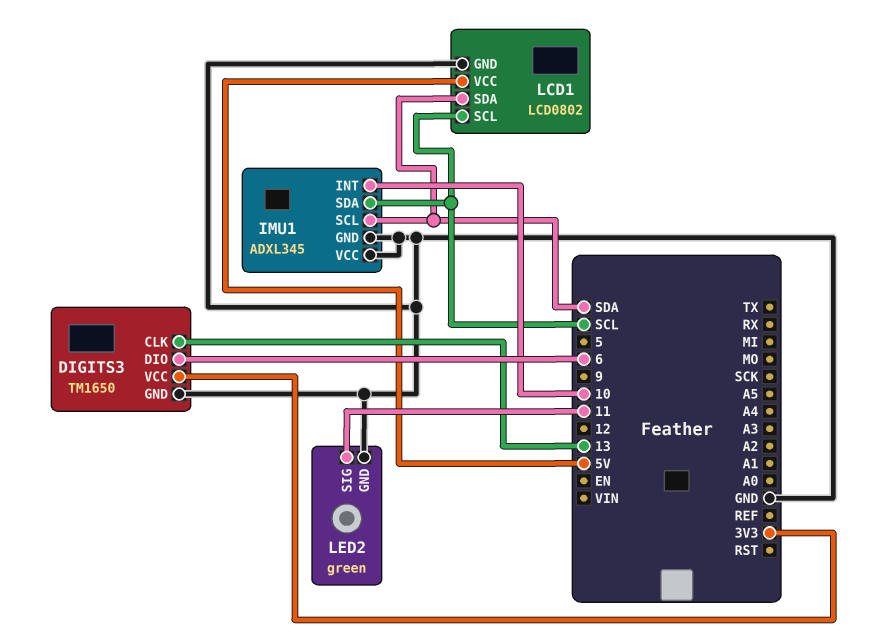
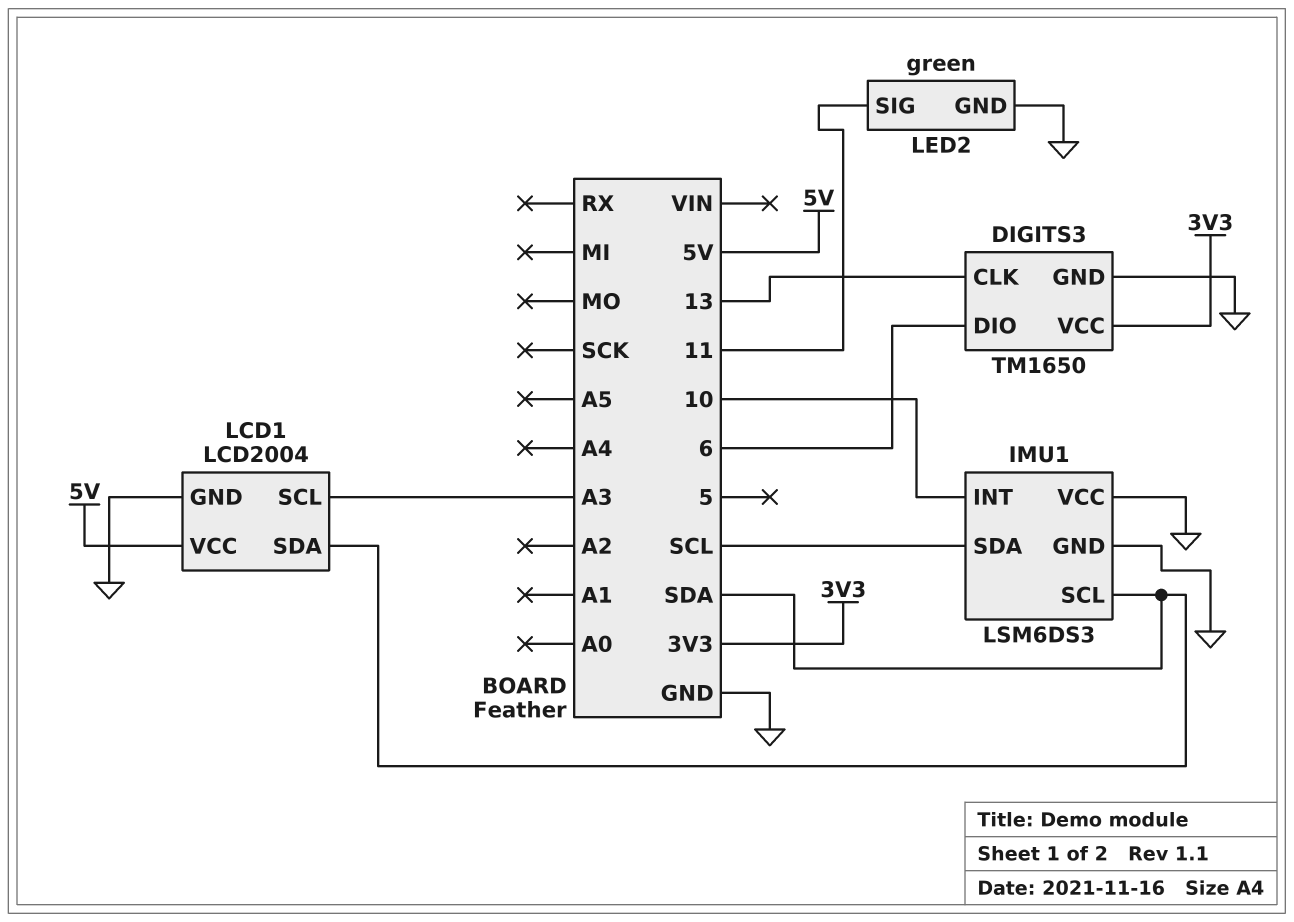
IMU1: ADXL345 -> LSM6DS3
LCD1: LCD0802 -> LCD2004
LCD1 pin SCL: SCL -> A3

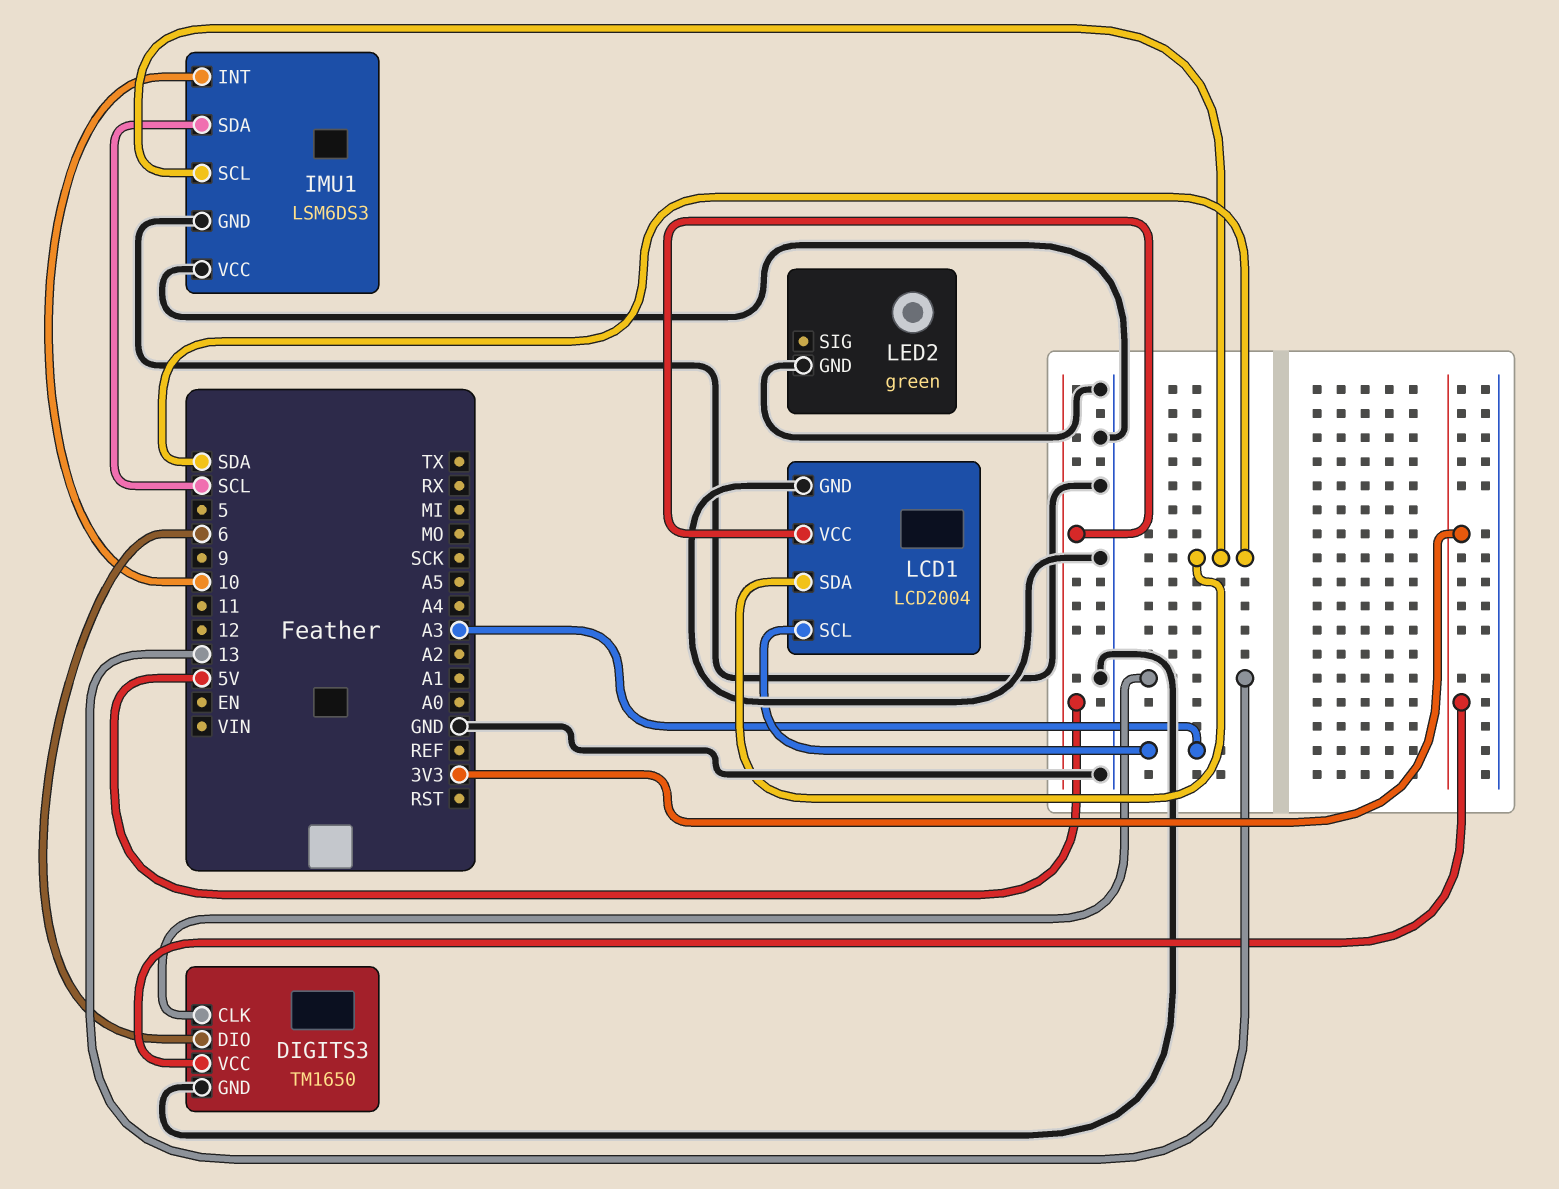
LED2 pin SIG: 11 -> none

